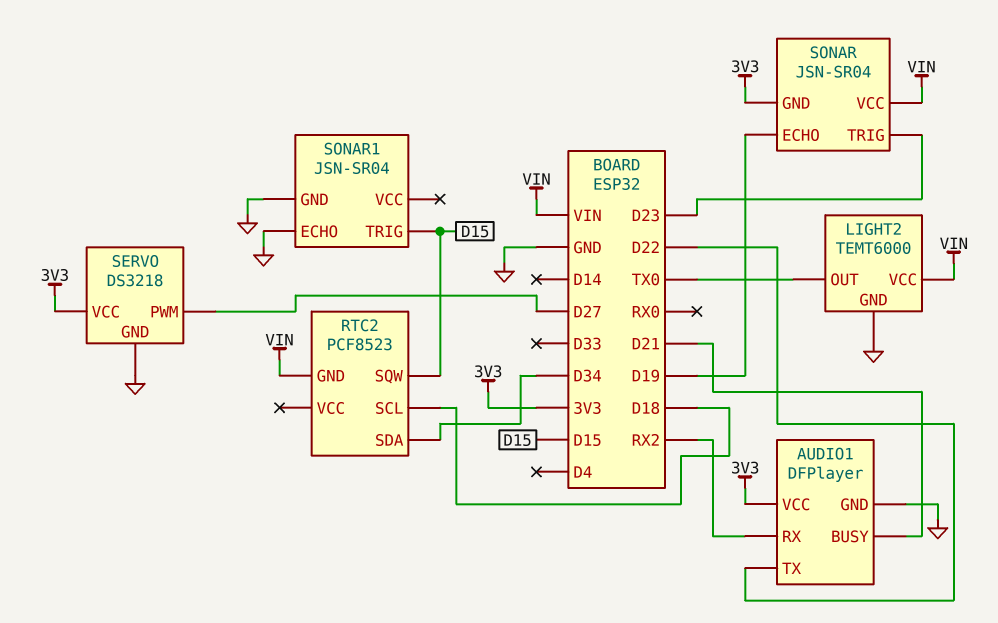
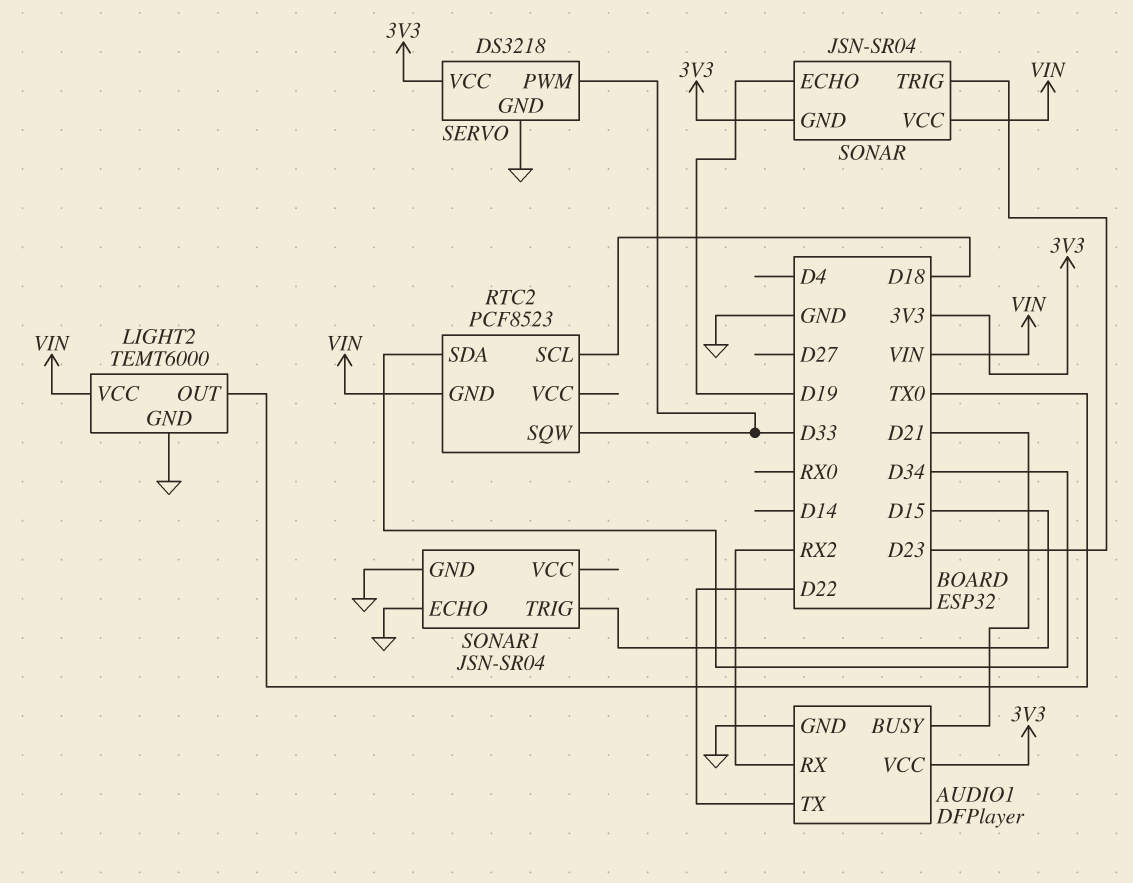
RTC2 pin SQW: D15 -> D33
SERVO pin PWM: D27 -> D33

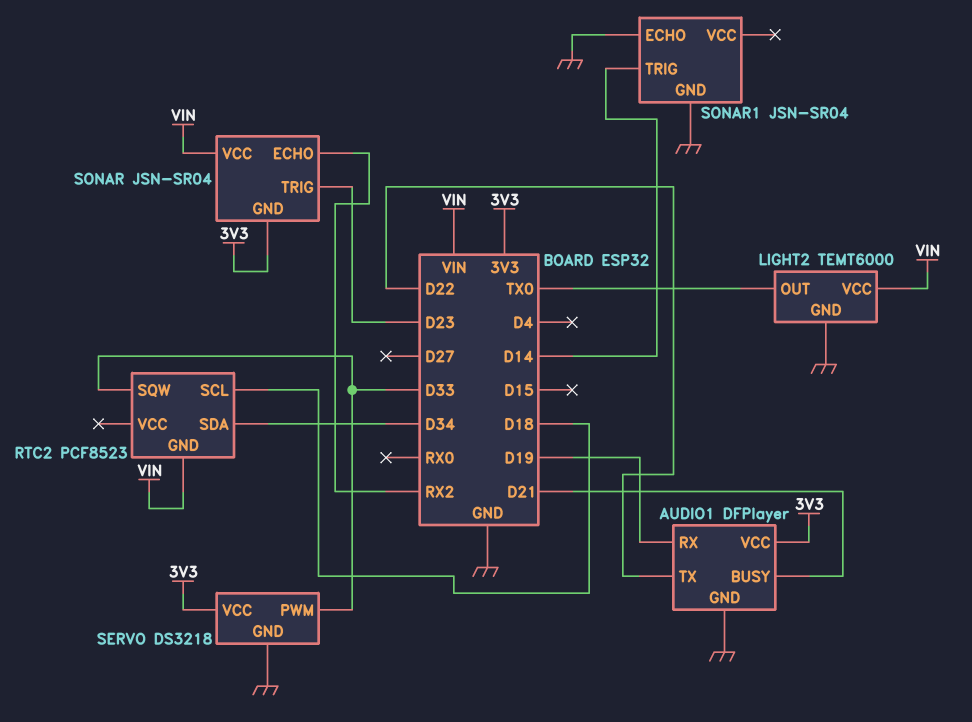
AUDIO1 pin RX: RX2 -> D19
SONAR pin ECHO: D19 -> RX2
SONAR1 pin TRIG: D15 -> D14

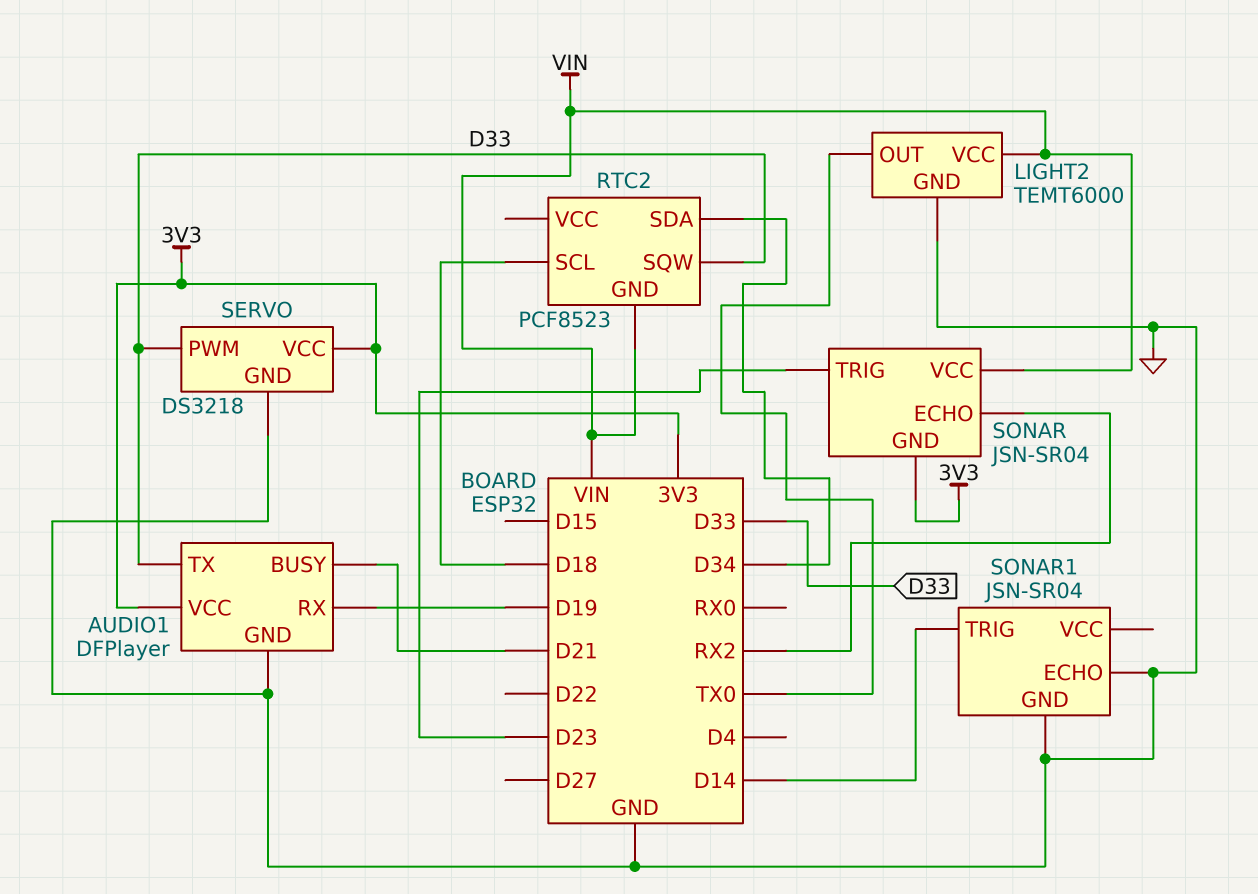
AUDIO1 pin TX: D22 -> D33

